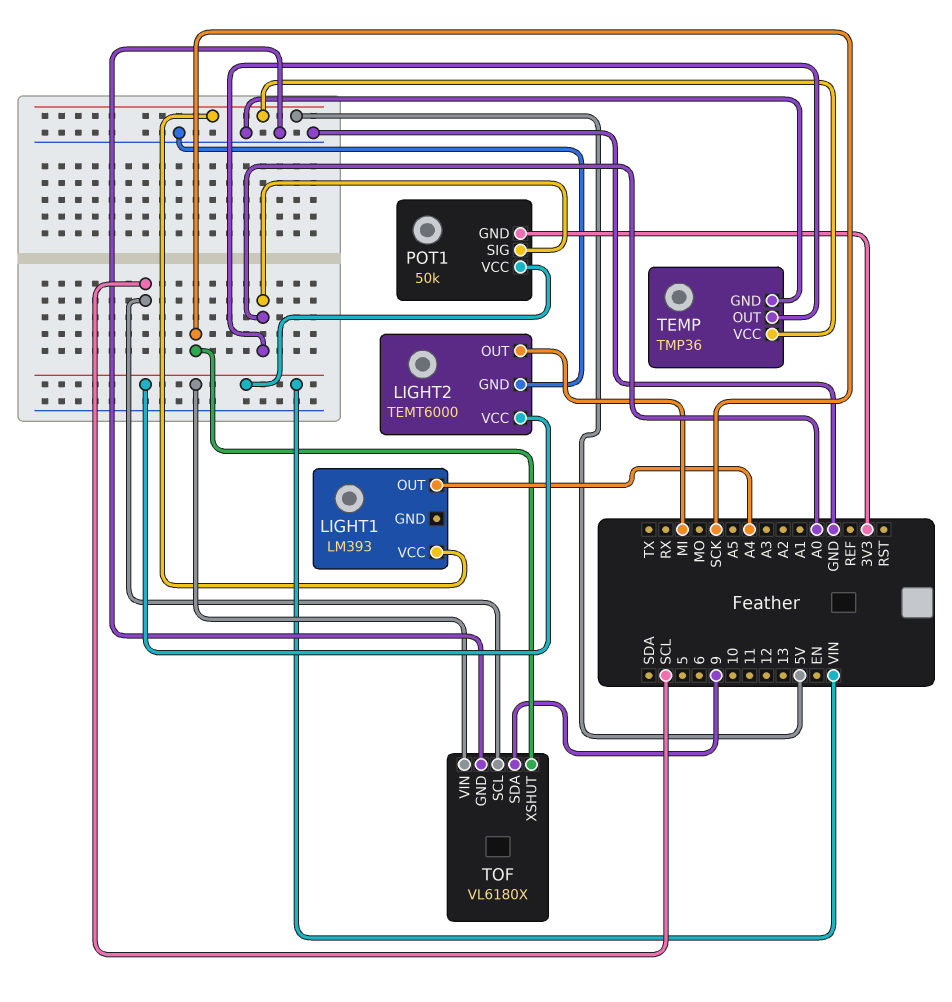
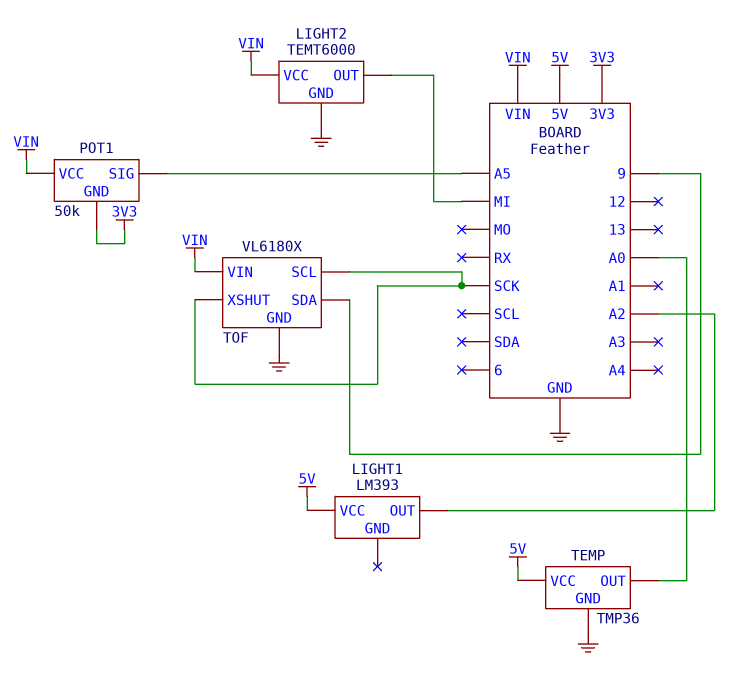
LIGHT1 pin OUT: A4 -> A2
POT1 pin SIG: A0 -> A5
TOF pin SCL: SCL -> SCK

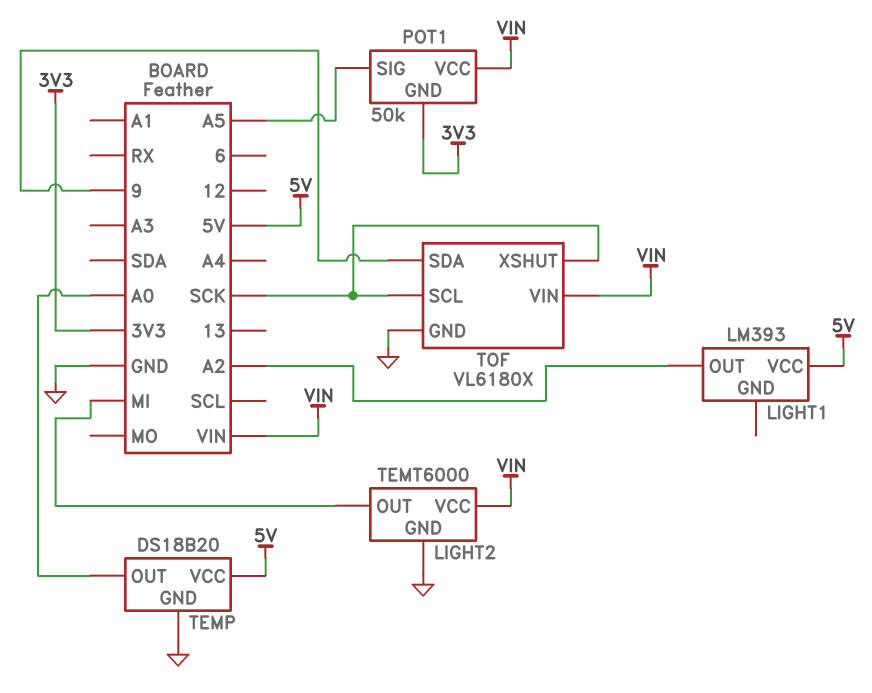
TEMP: TMP36 -> DS18B20

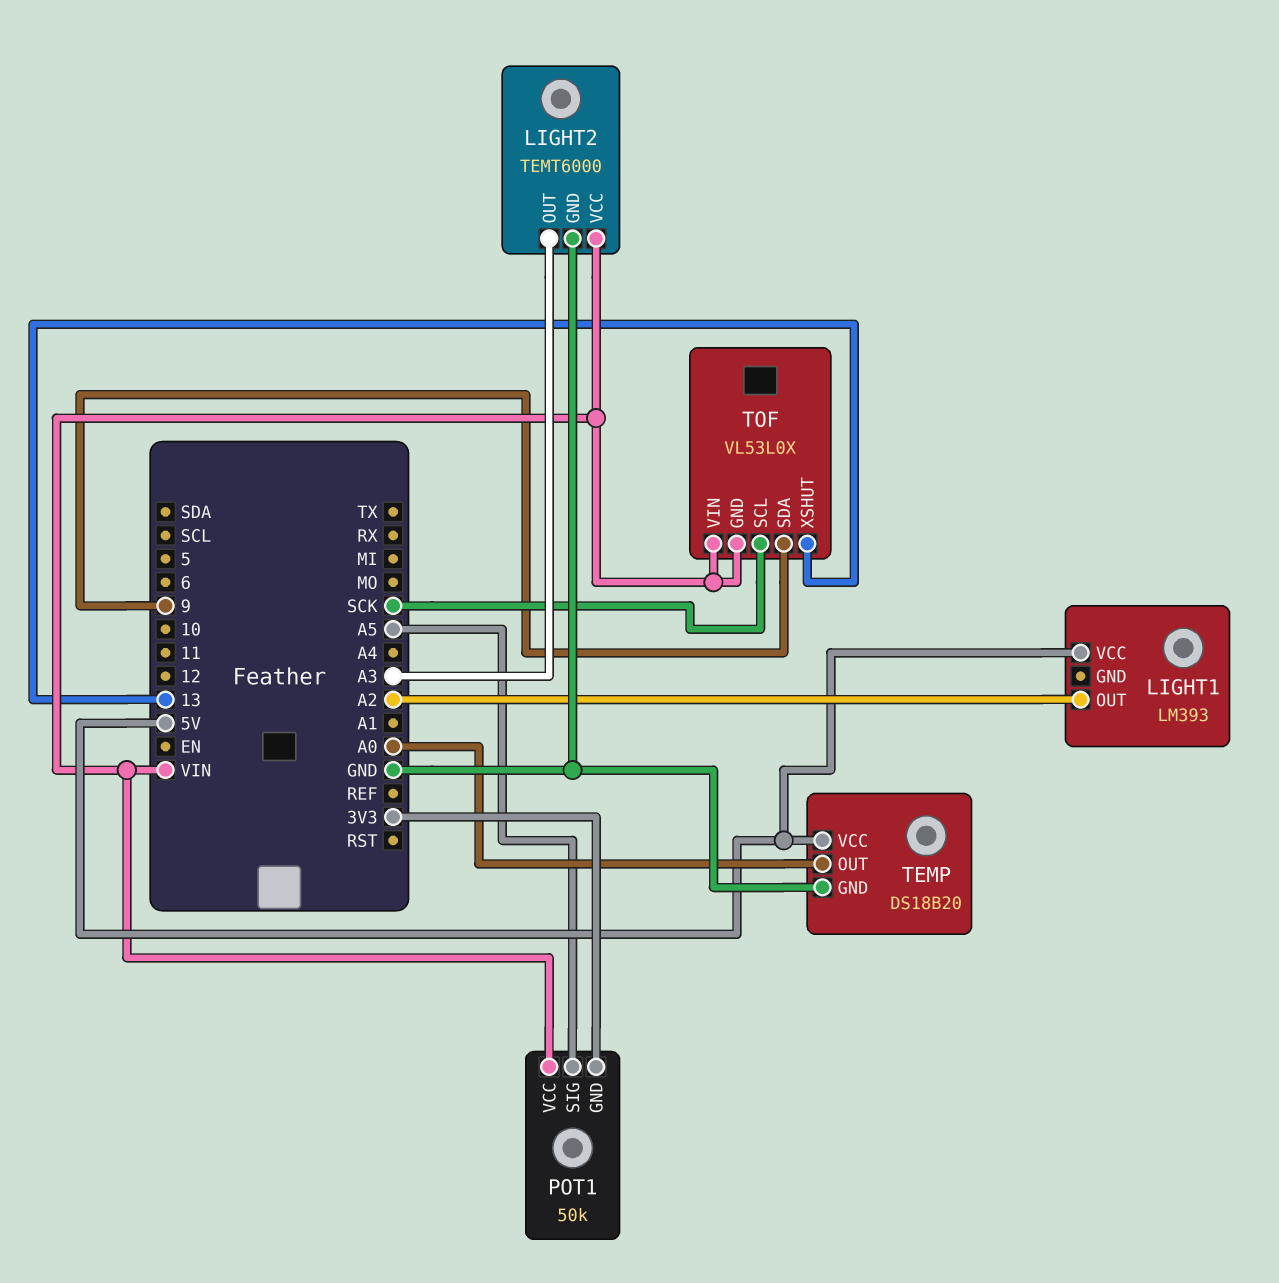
LIGHT2 pin OUT: MI -> A3
TOF: VL6180X -> VL53L0X
TOF pin GND: GND -> VIN
TOF pin XSHUT: SCK -> 13

